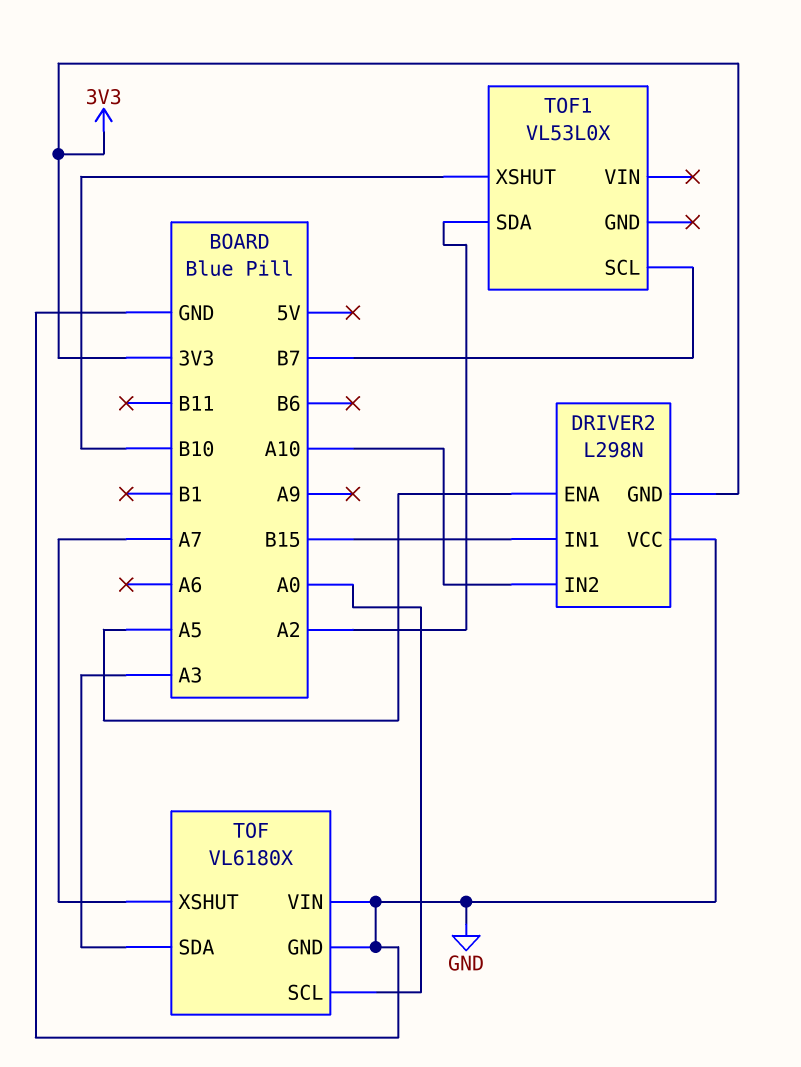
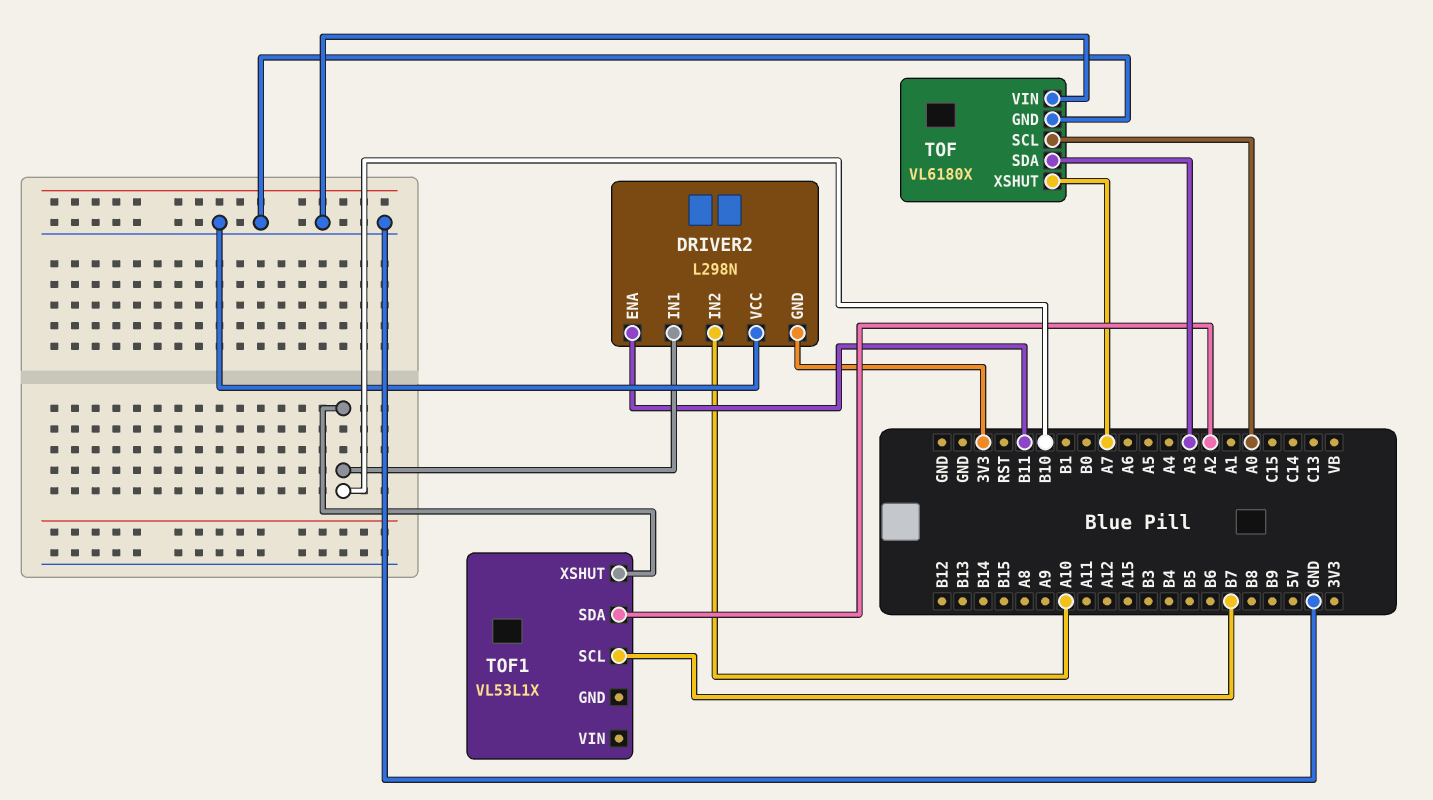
DRIVER2 pin ENA: A5 -> B11
DRIVER2 pin IN1: B15 -> B10
TOF1: VL53L0X -> VL53L1X

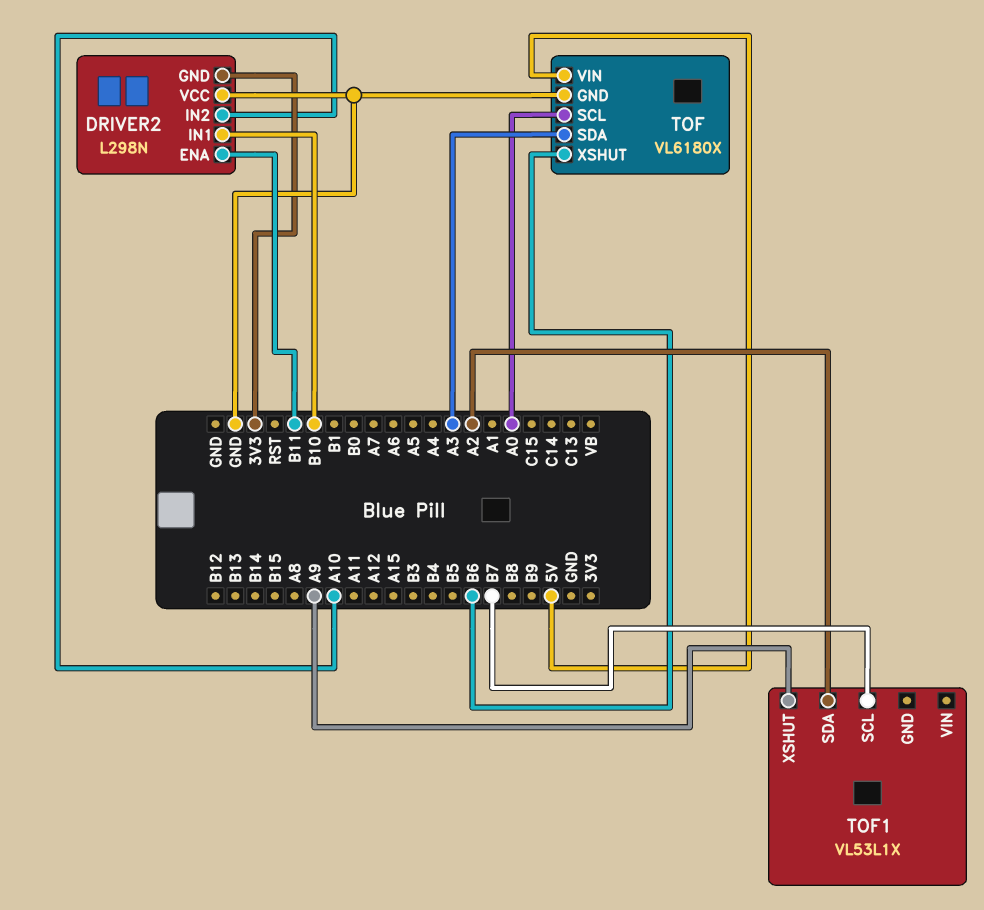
TOF pin VIN: GND -> 5V
TOF pin XSHUT: A7 -> B6
TOF1 pin XSHUT: B10 -> A9

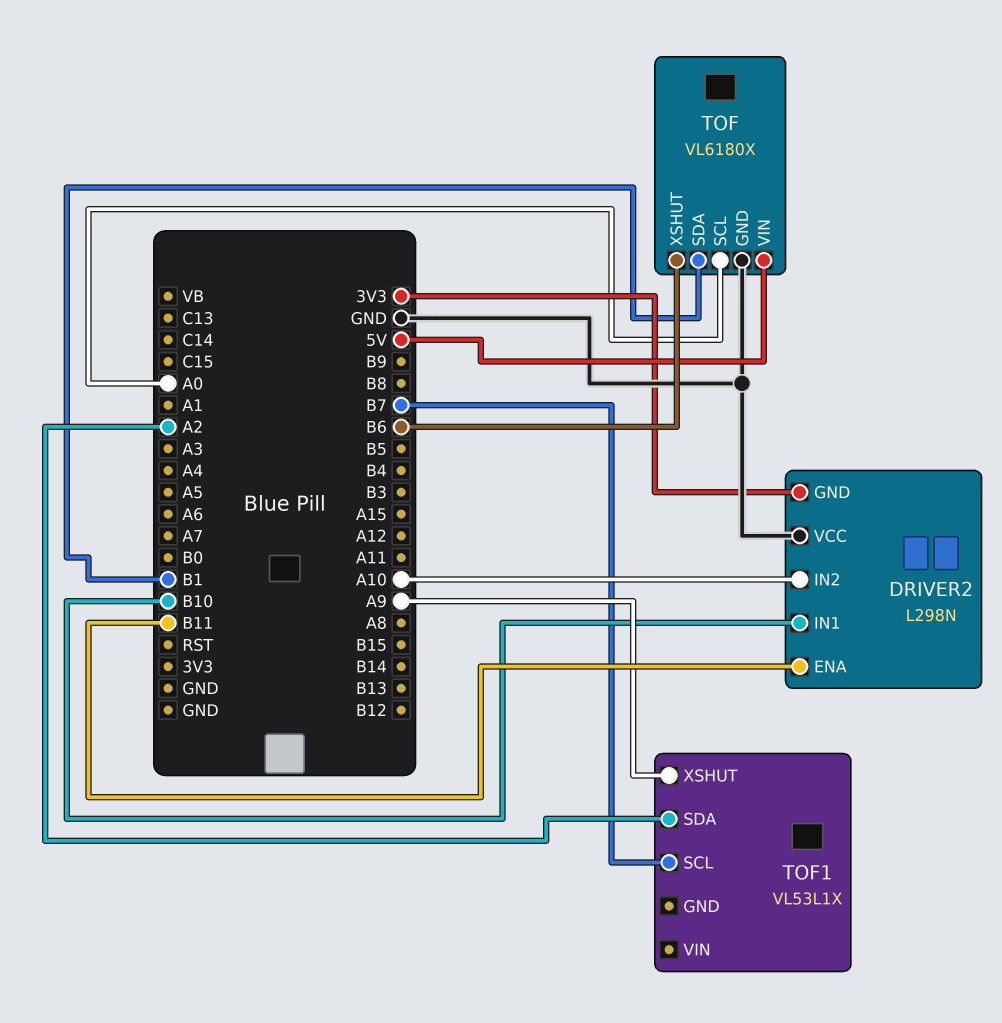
TOF pin SDA: A3 -> B1

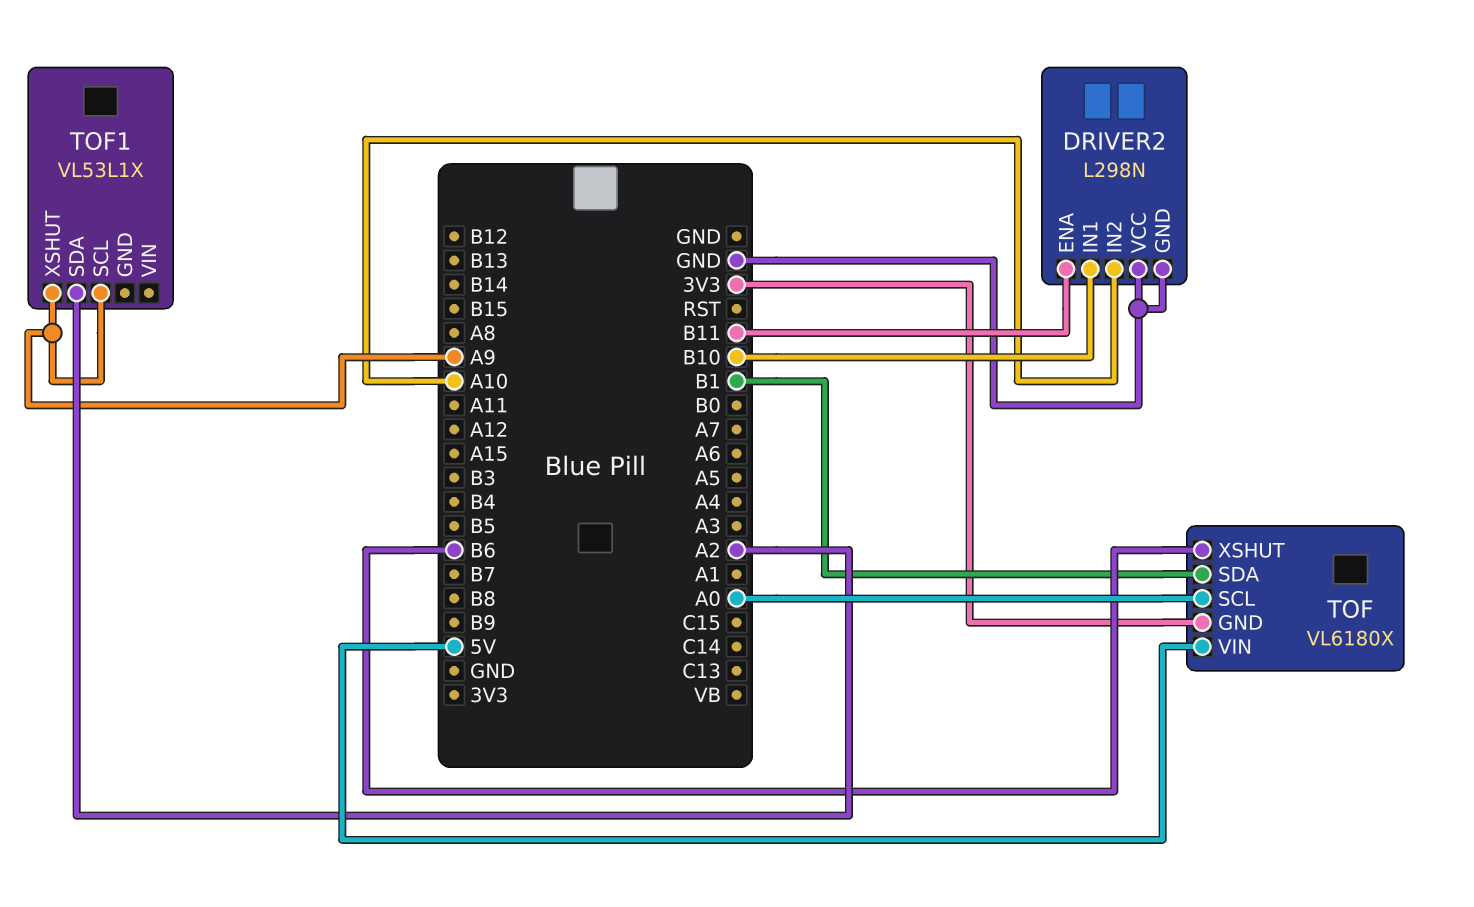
DRIVER2 pin GND: 3V3 -> GND
TOF pin GND: GND -> 3V3
TOF1 pin SCL: B7 -> A9

